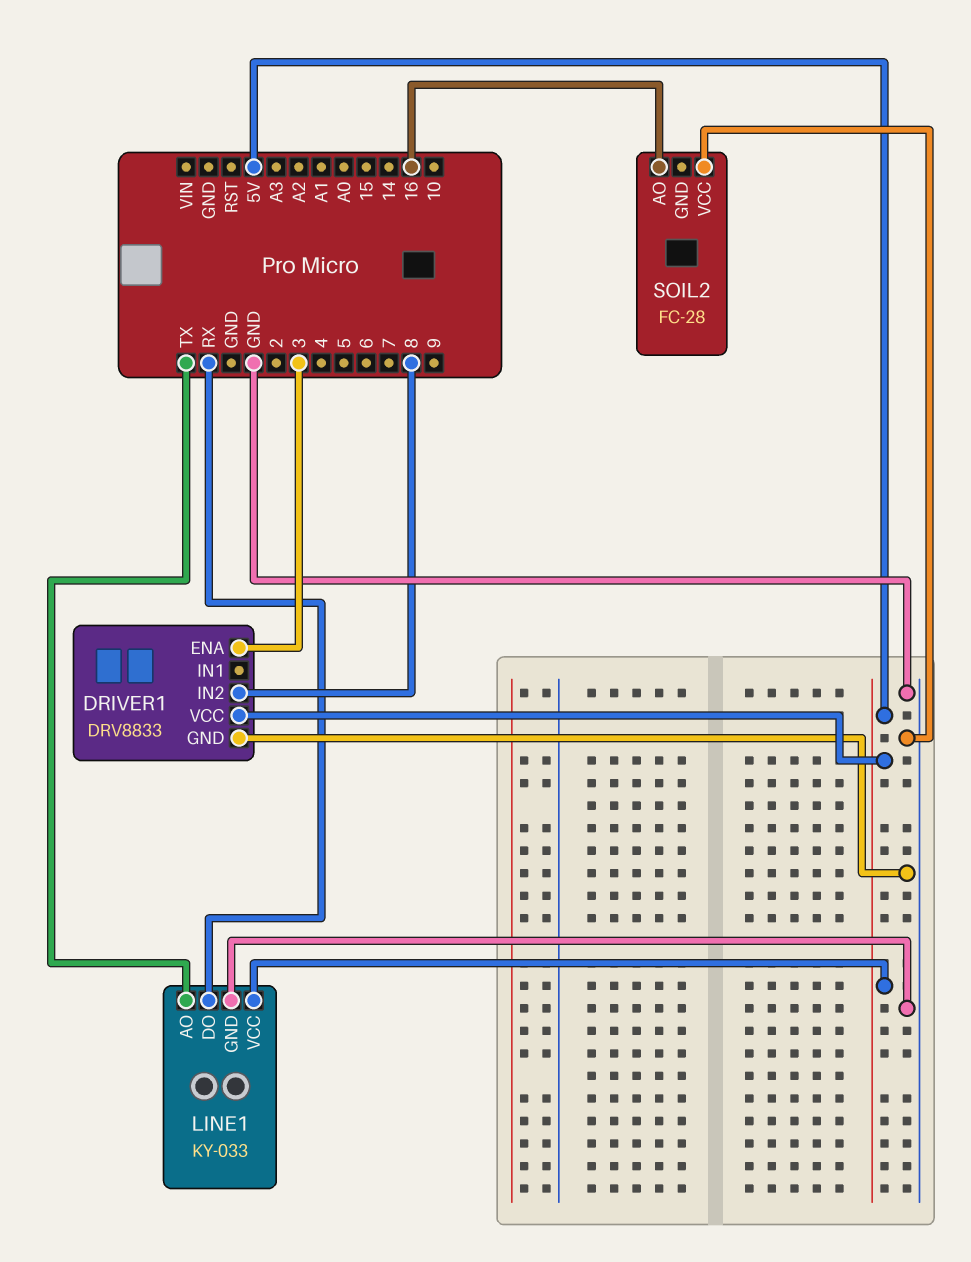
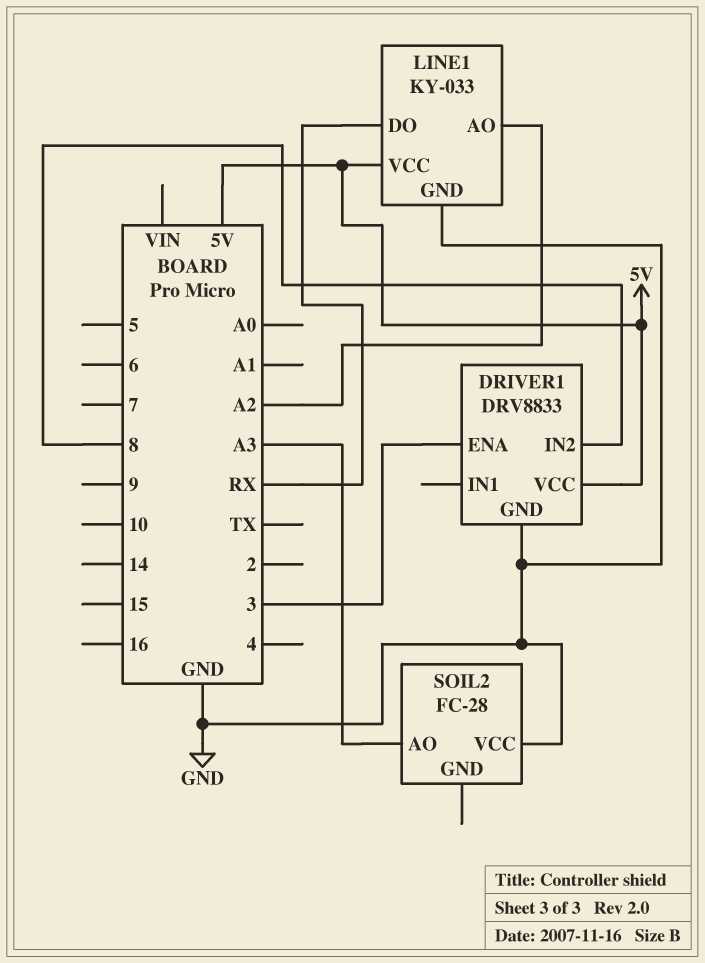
LINE1 pin AO: TX -> A2
SOIL2 pin AO: 16 -> A3

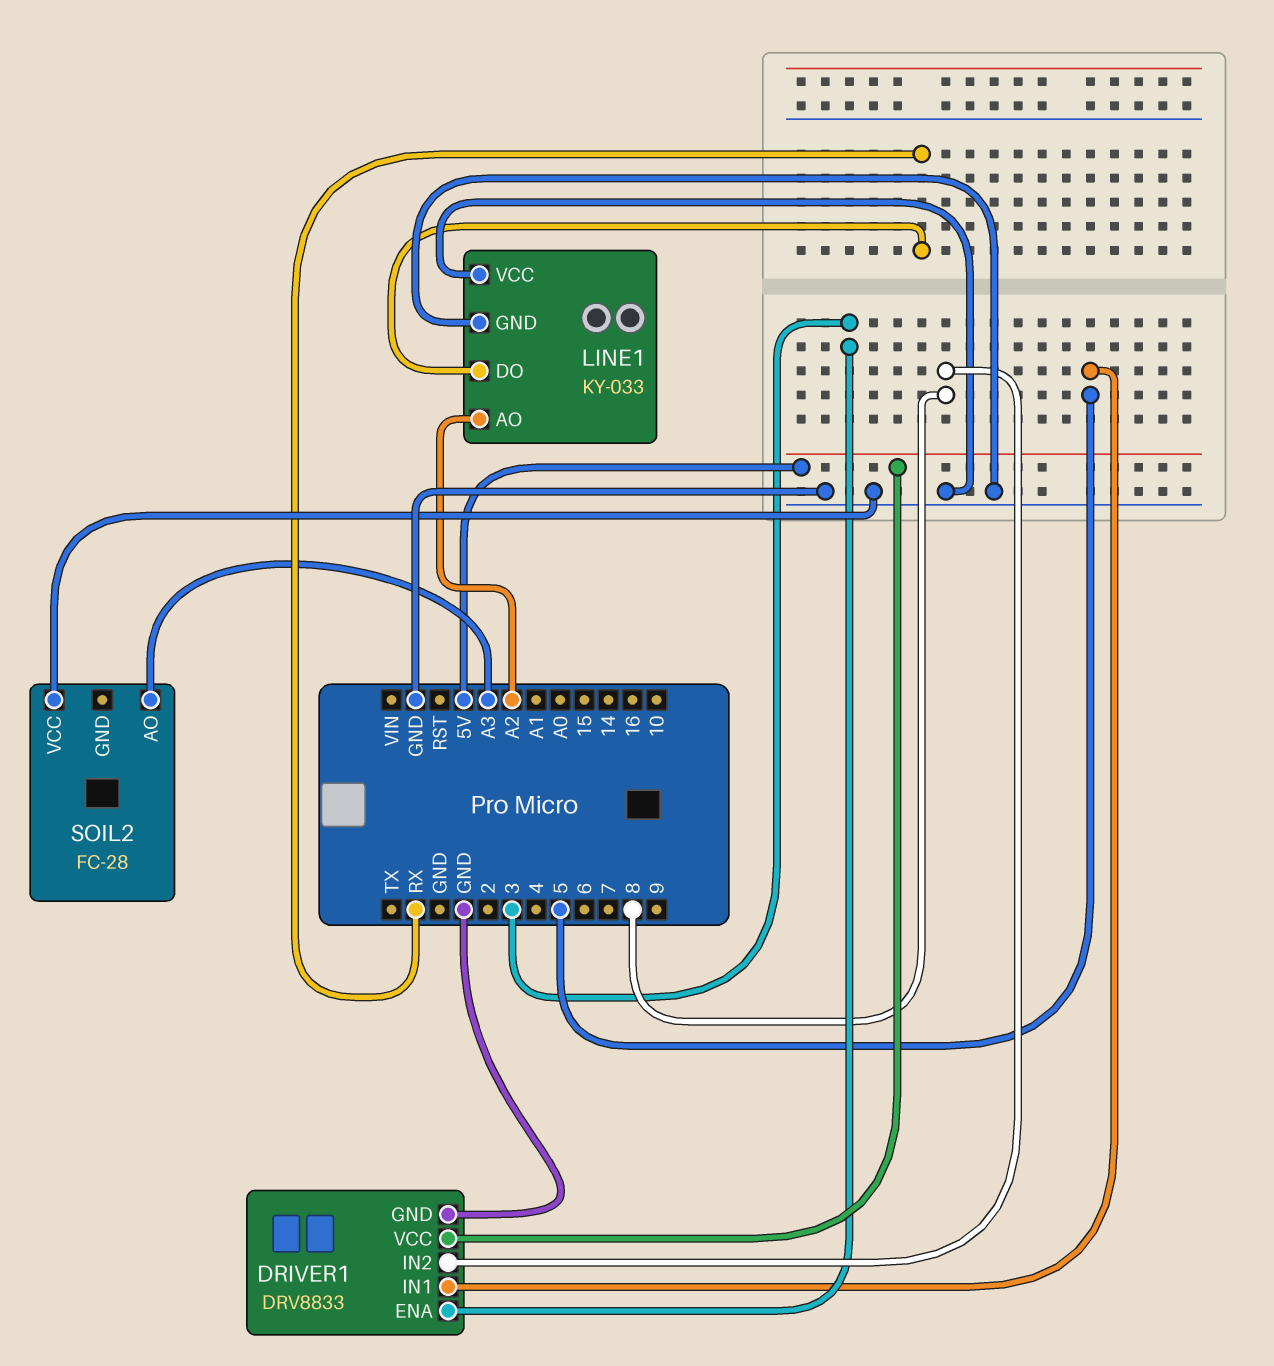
DRIVER1 pin IN1: none -> 5
LINE1 pin VCC: 5V -> GND

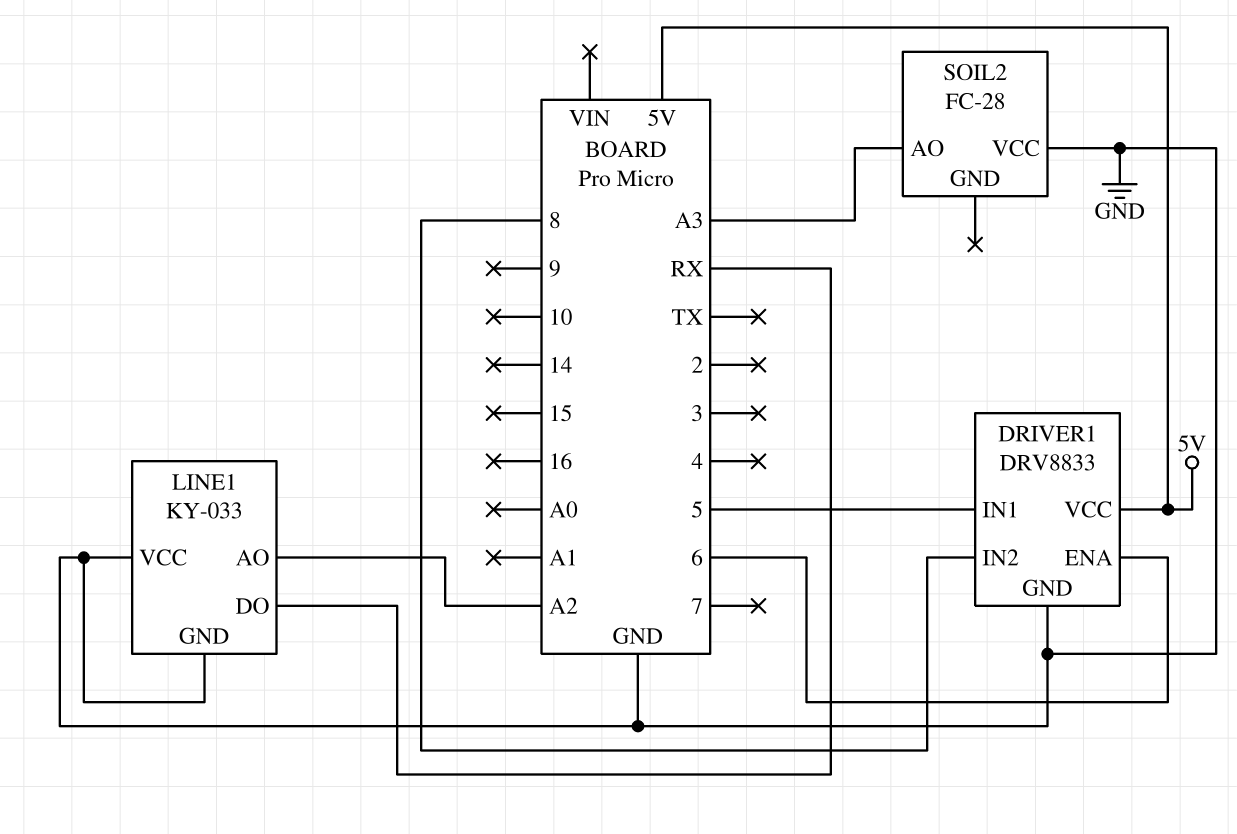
DRIVER1 pin ENA: 3 -> 6

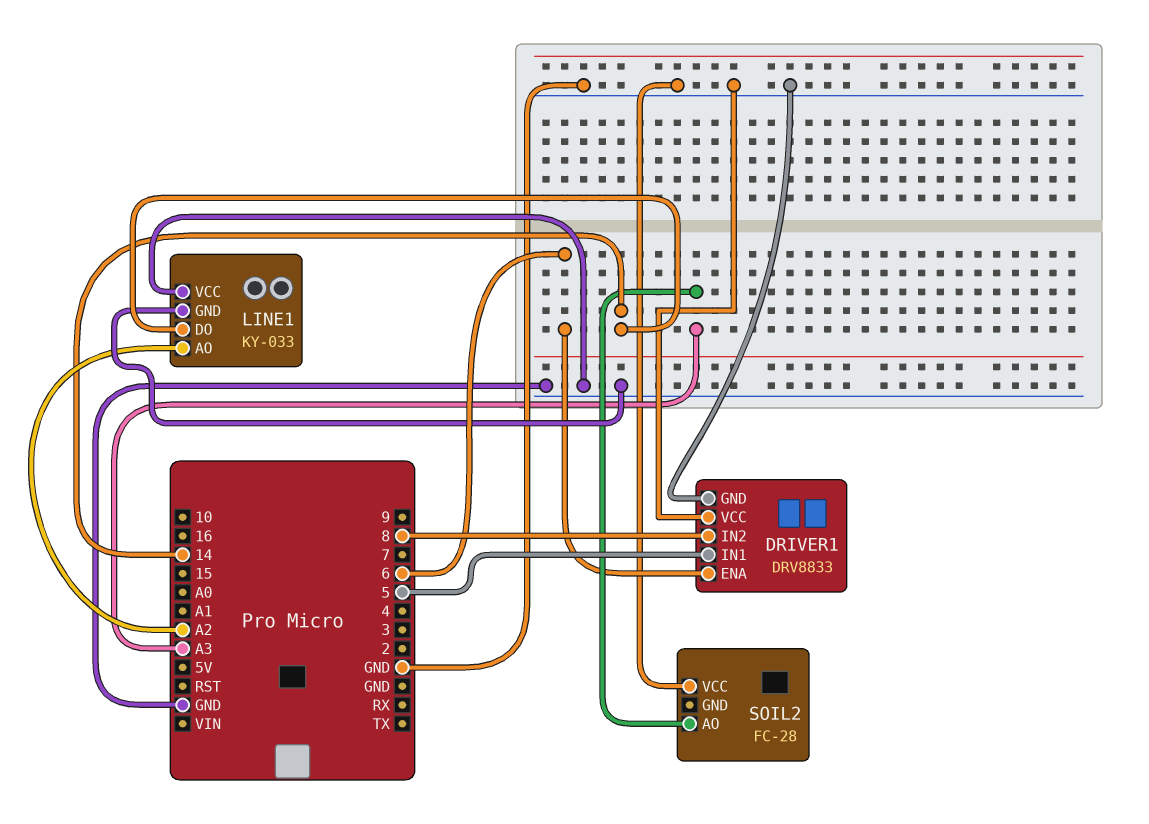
DRIVER1 pin VCC: 5V -> GND
LINE1 pin DO: RX -> 14

